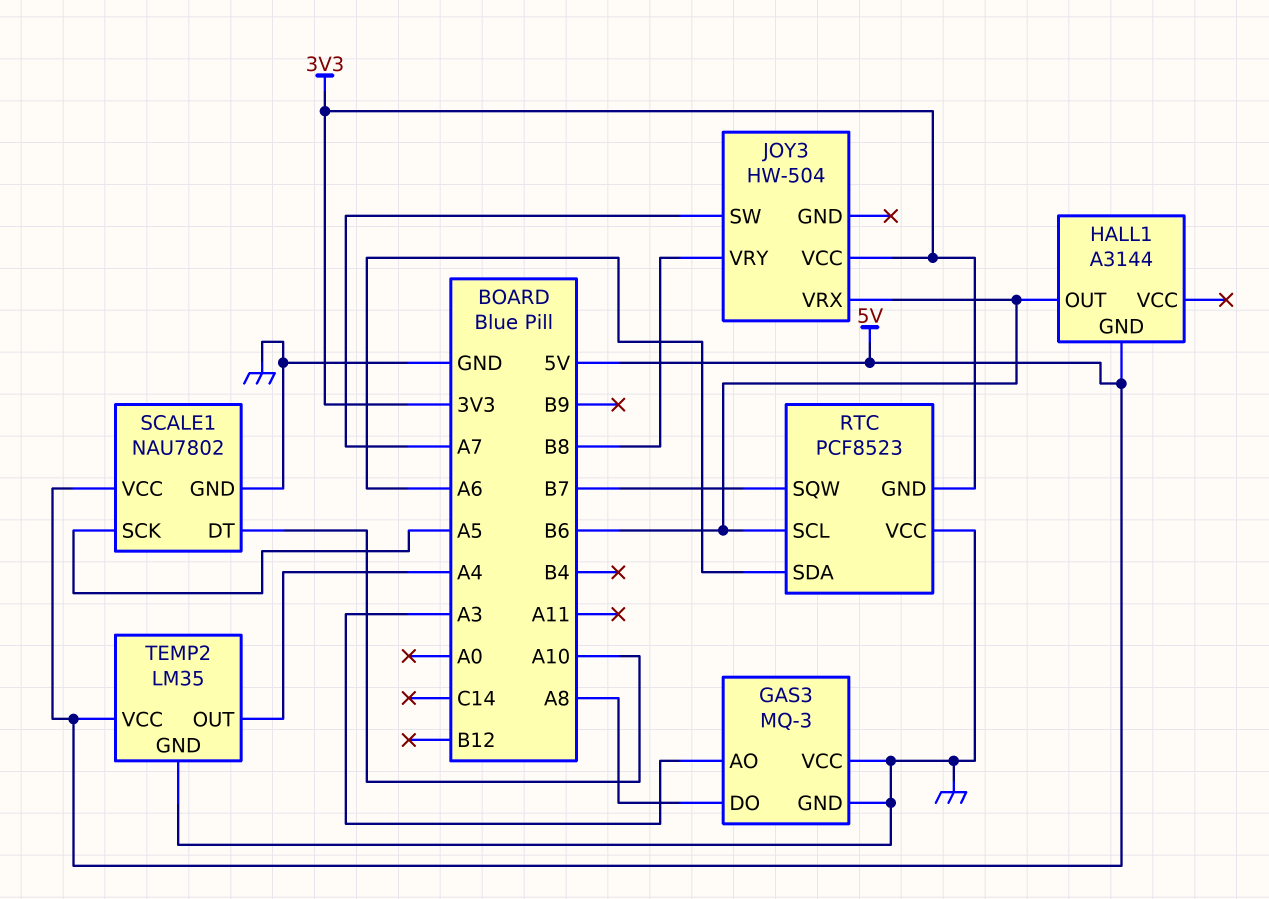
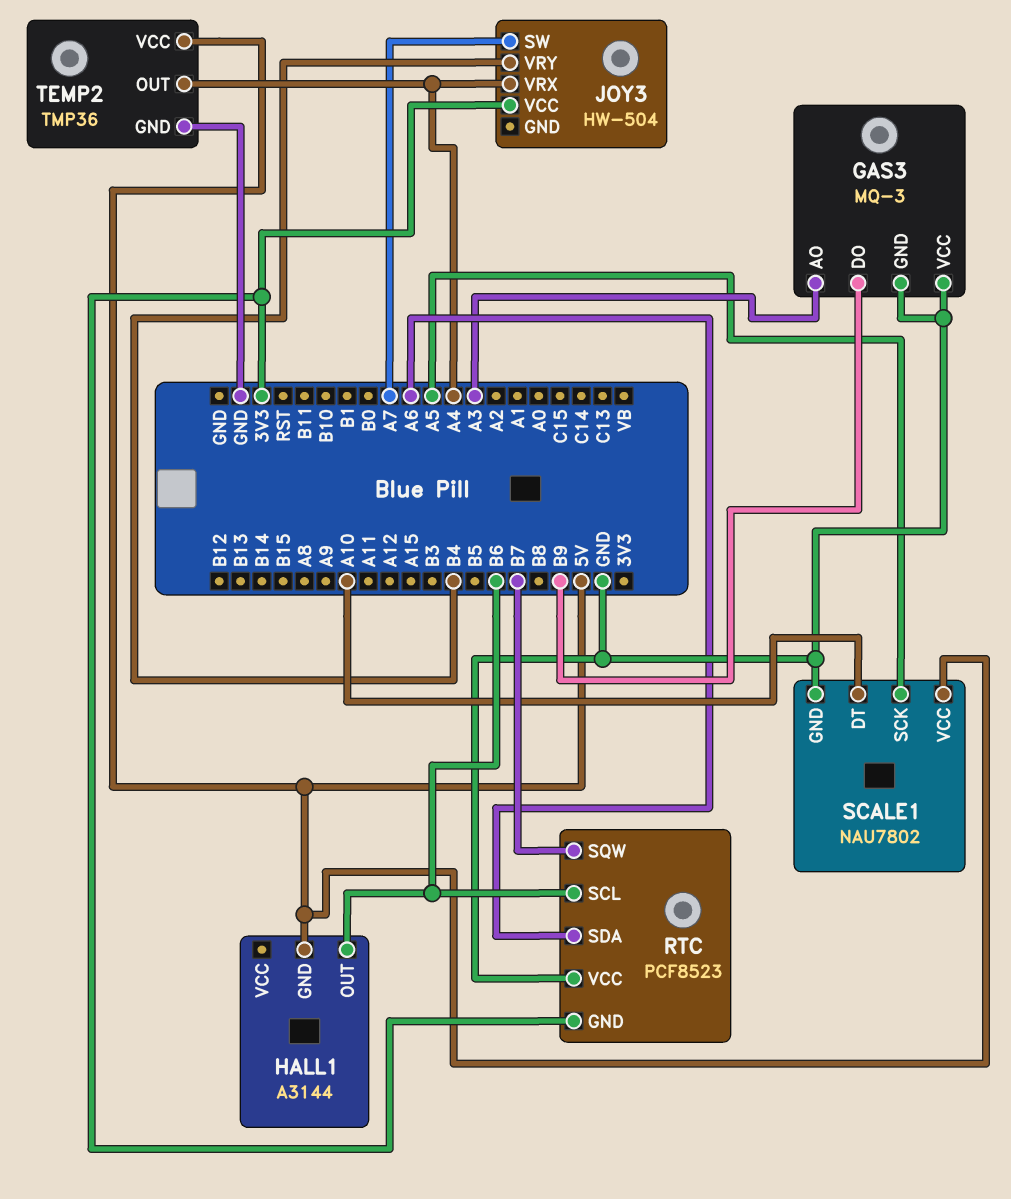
GAS3 pin DO: A8 -> B9
JOY3 pin VRX: B6 -> A4
JOY3 pin VRY: B8 -> B4
TEMP2: LM35 -> TMP36

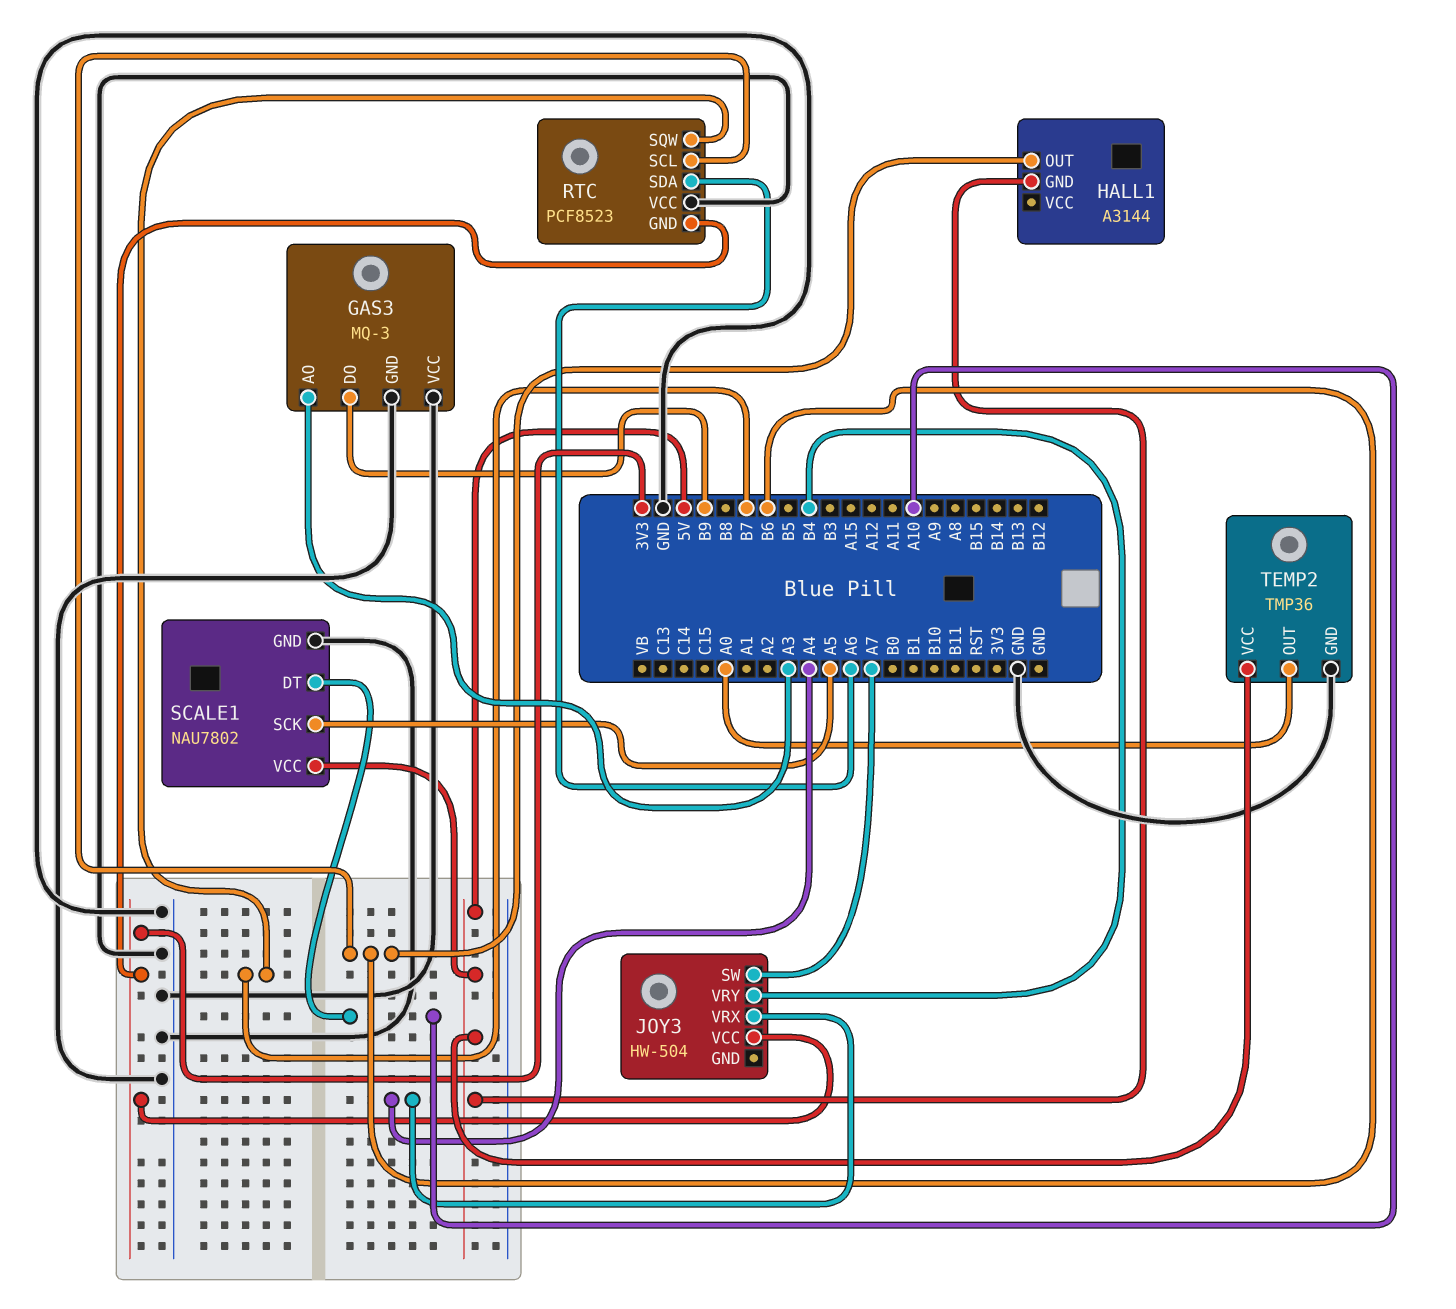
TEMP2 pin OUT: A4 -> A0

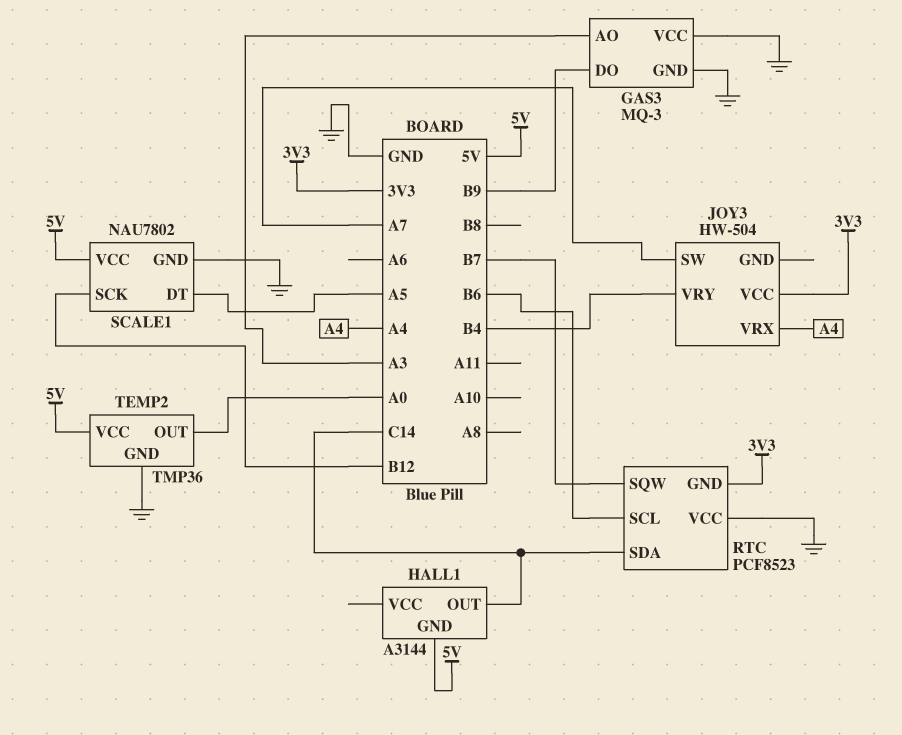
HALL1 pin OUT: B6 -> C14
RTC pin SDA: A6 -> C14
SCALE1 pin DT: A10 -> A5
SCALE1 pin SCK: A5 -> B12

